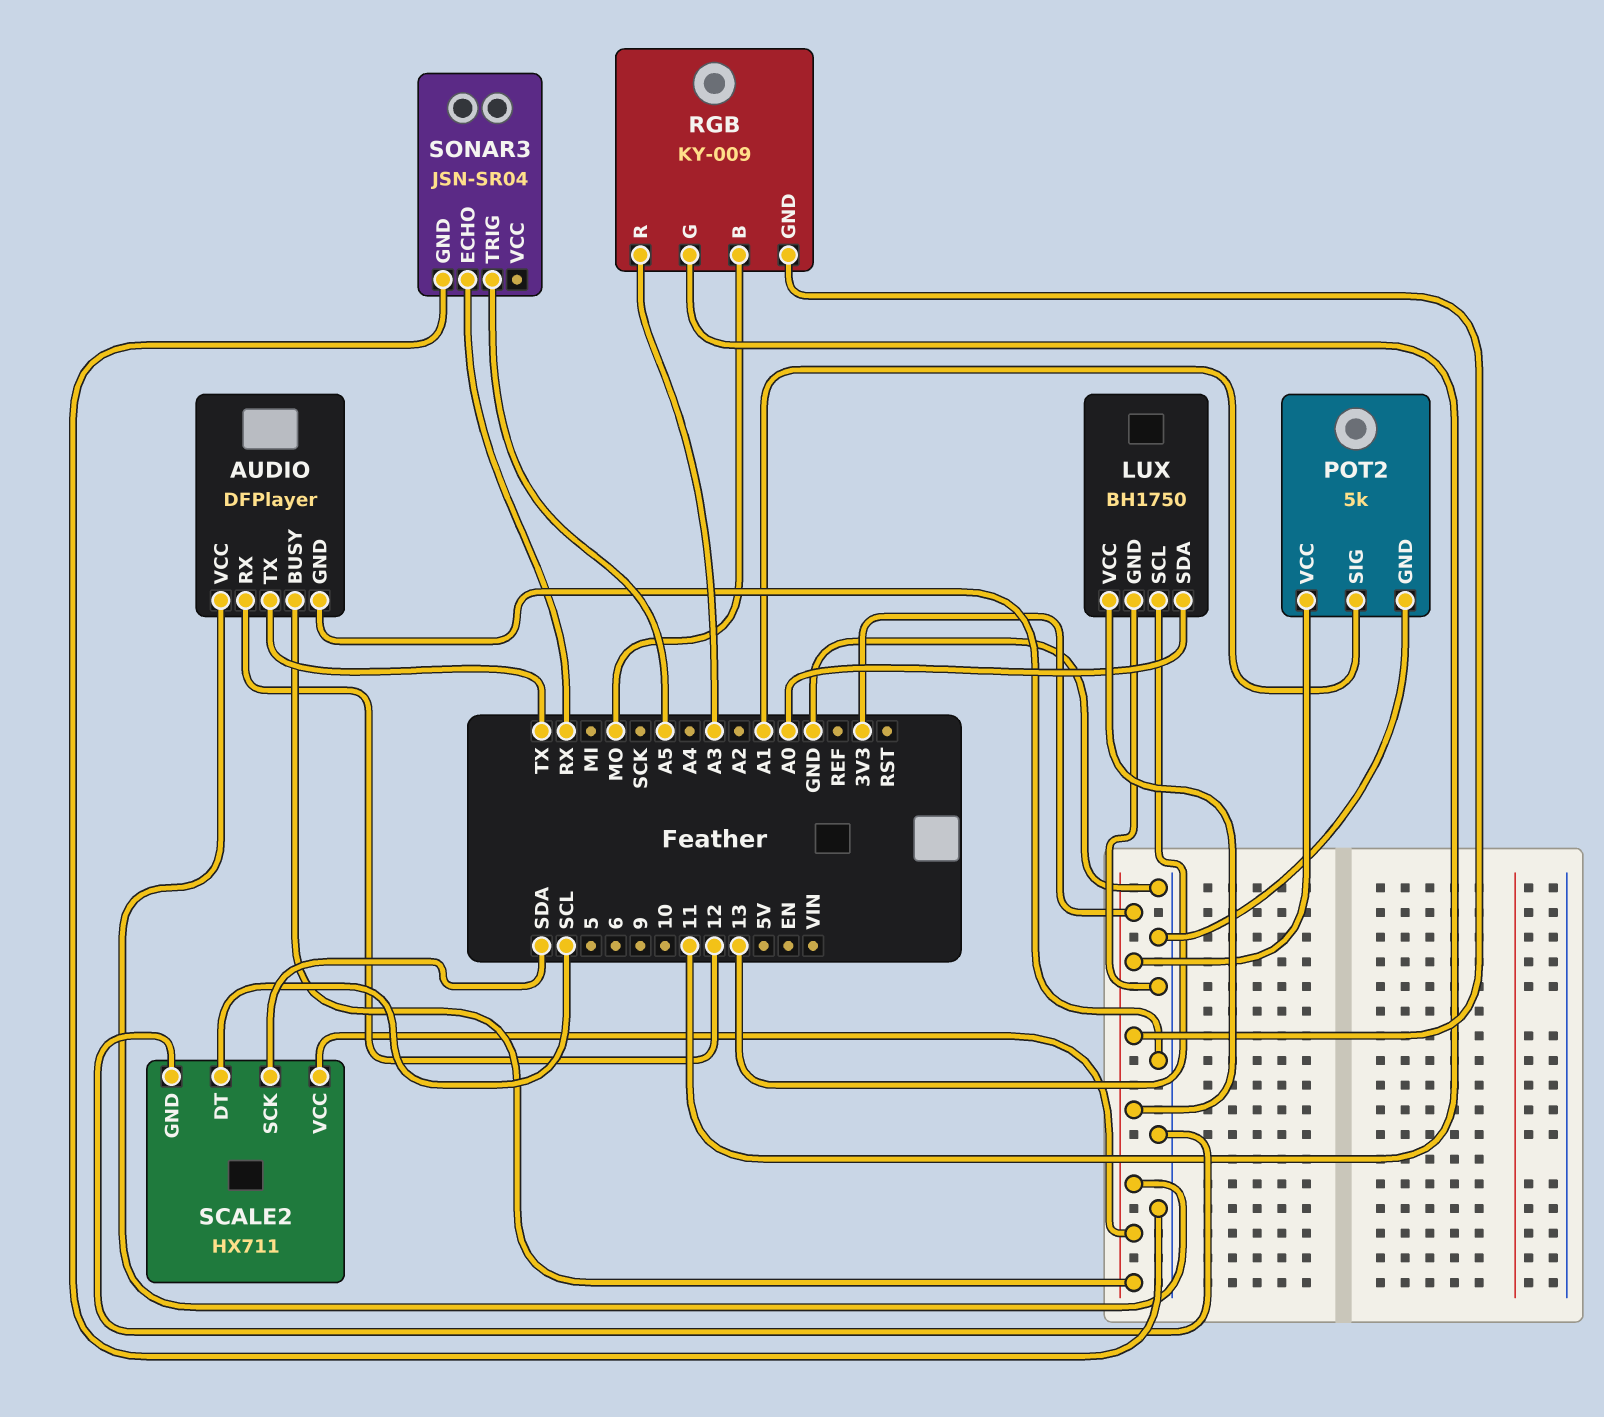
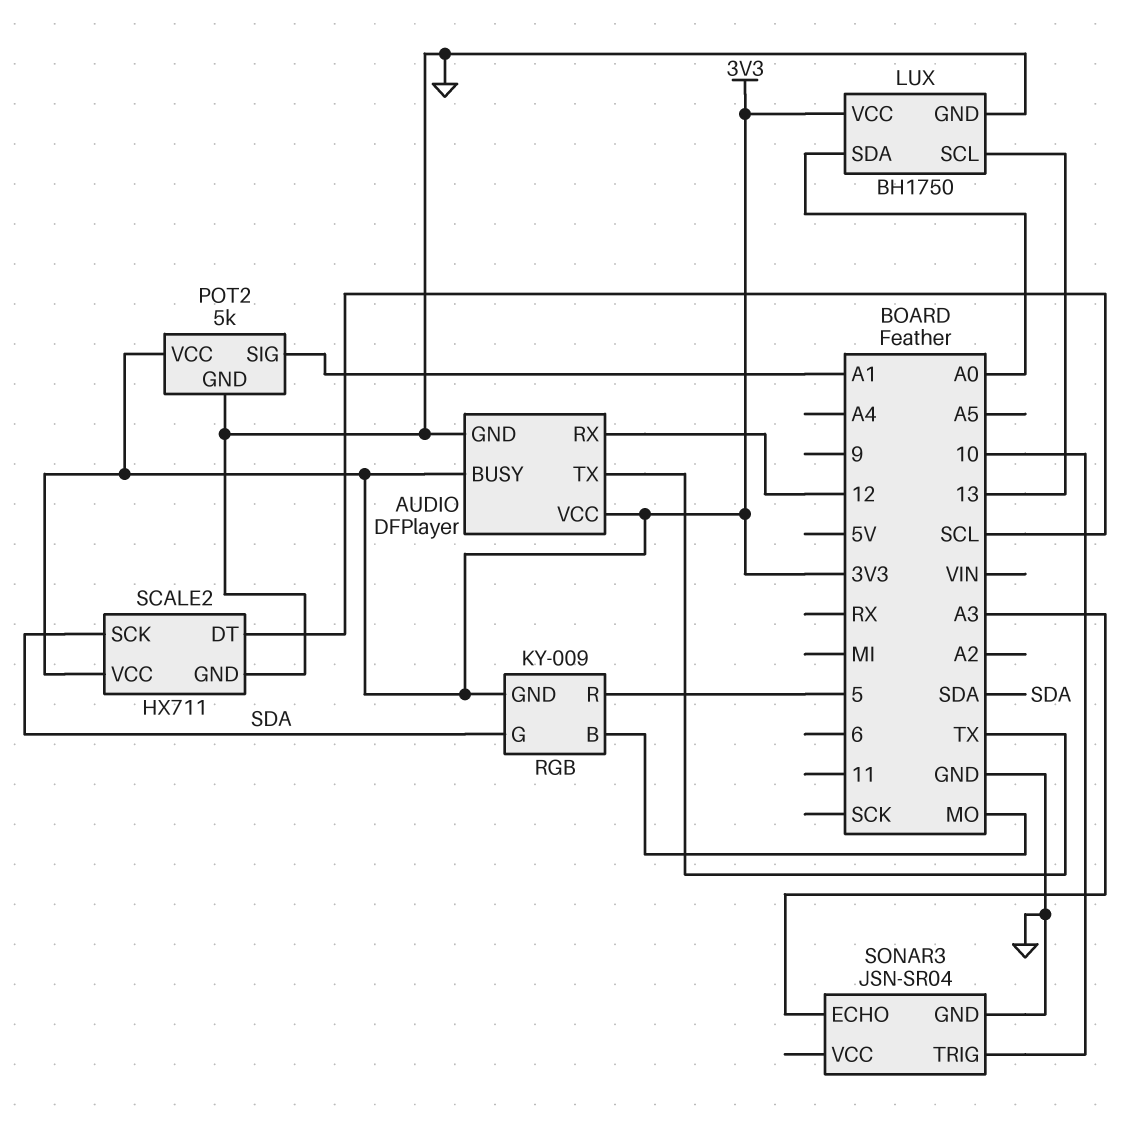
RGB pin G: 11 -> SDA
RGB pin R: A3 -> 5
SONAR3 pin ECHO: RX -> A3
SONAR3 pin TRIG: A5 -> 10

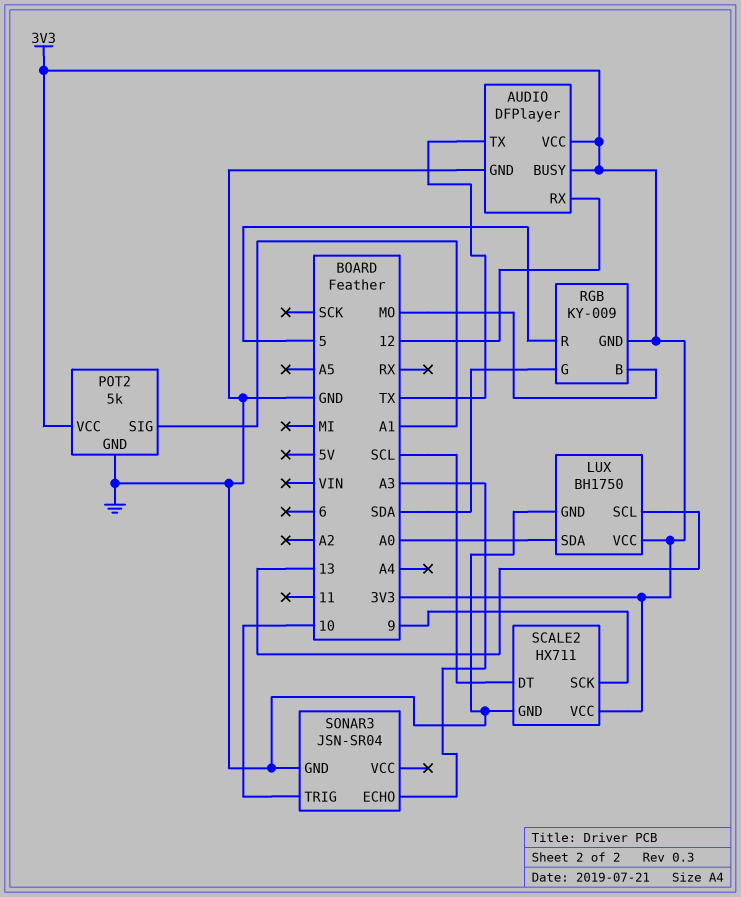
SCALE2 pin SCK: SDA -> 9

